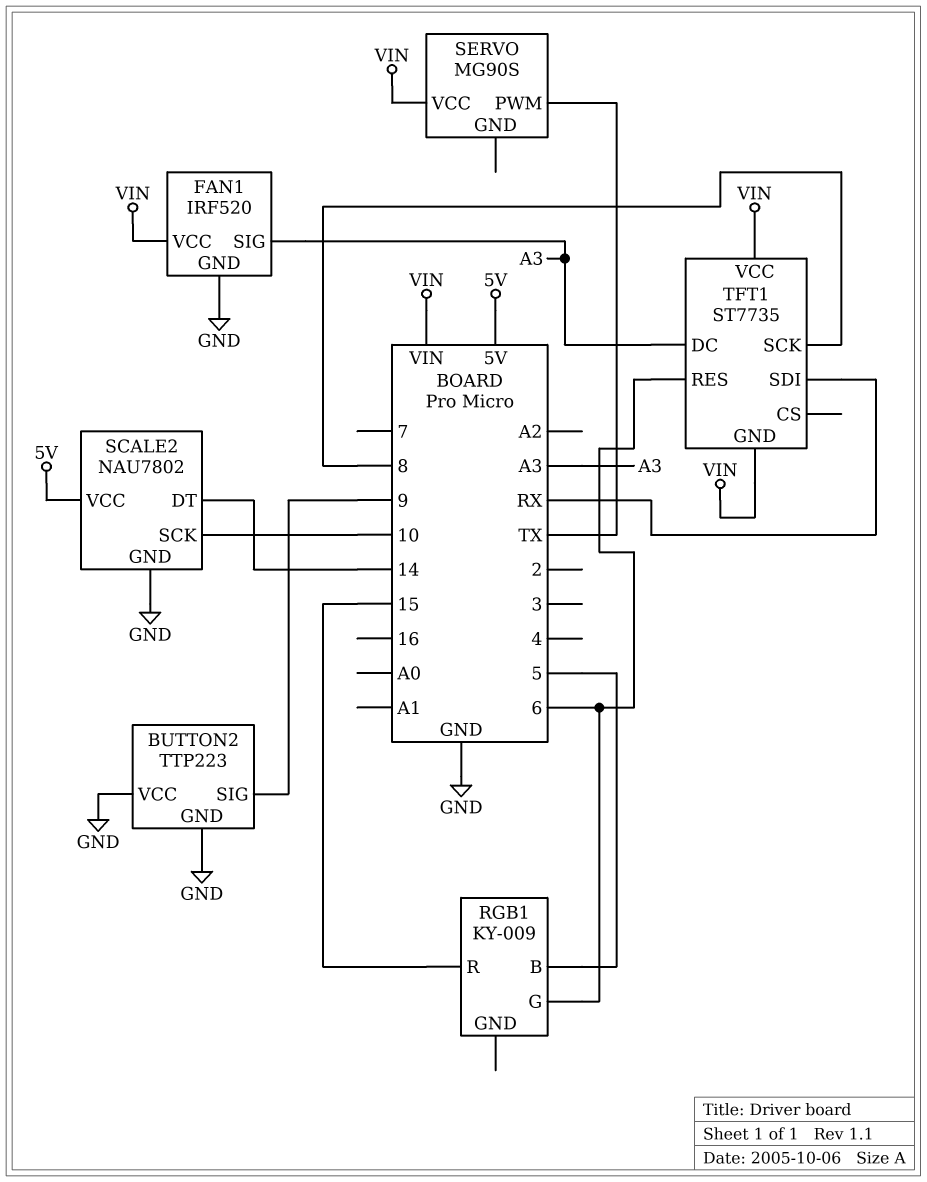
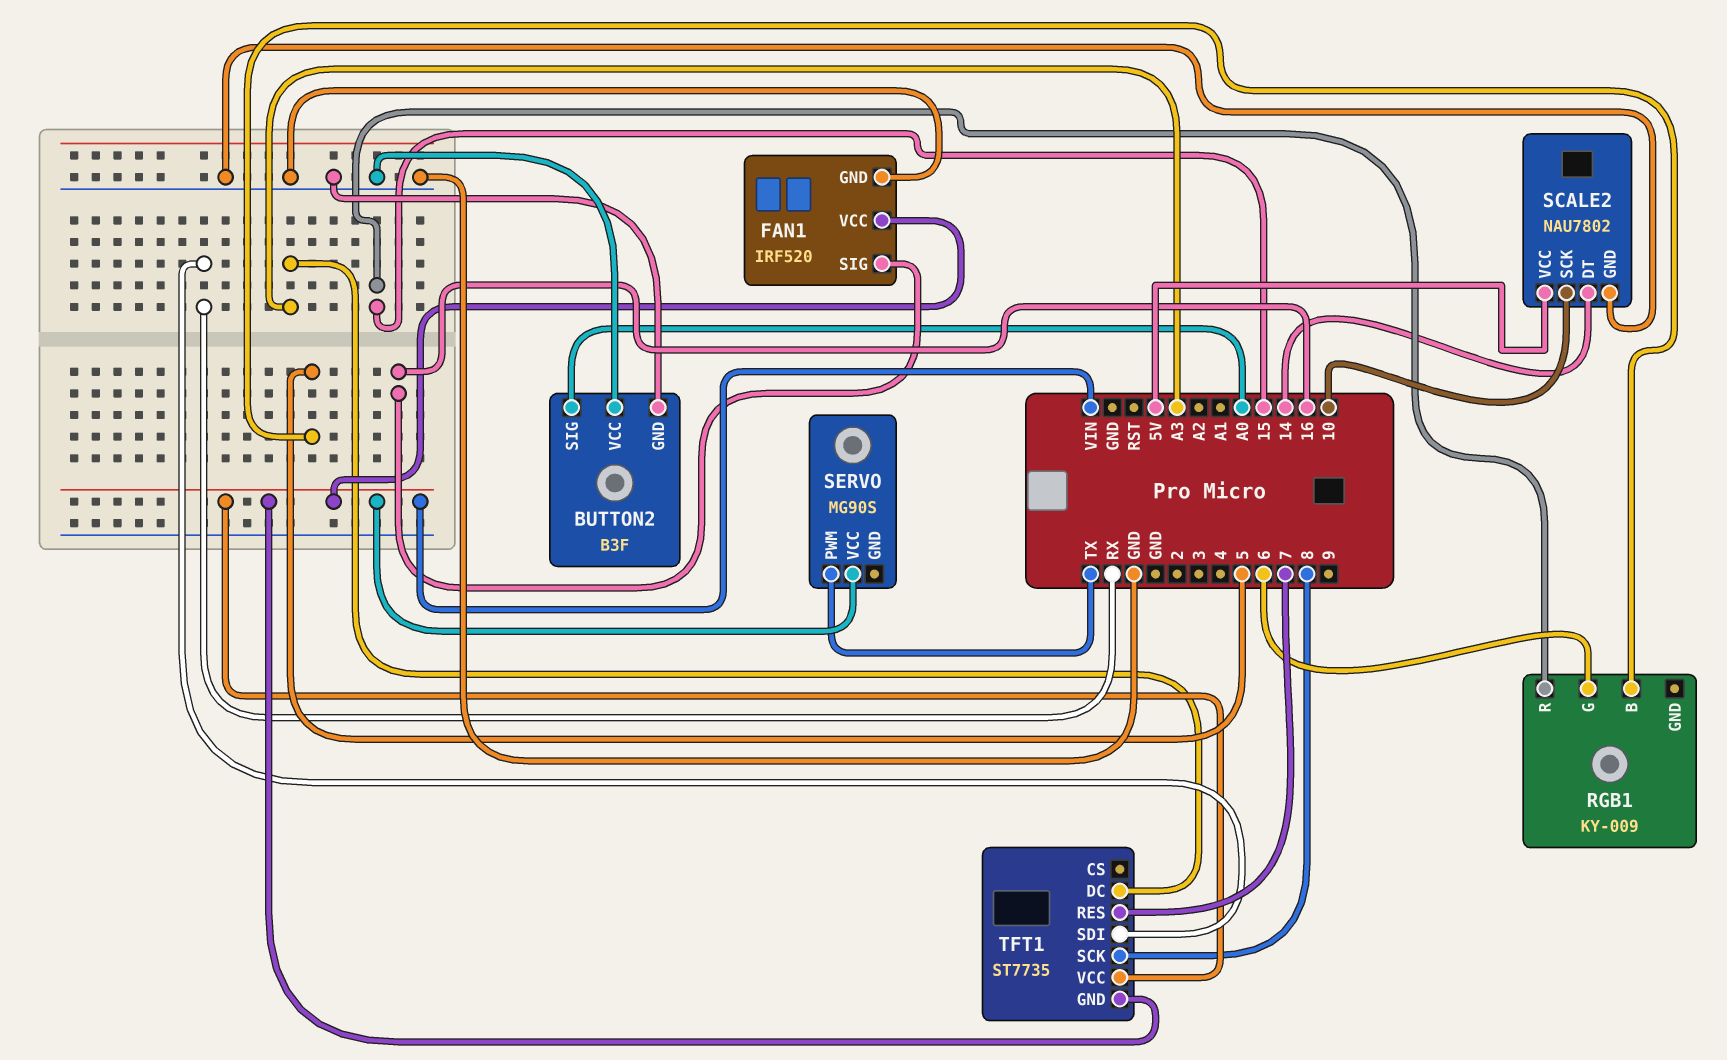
BUTTON2: TTP223 -> B3F
BUTTON2 pin SIG: 9 -> A0
FAN1 pin SIG: A3 -> 16
TFT1 pin RES: 6 -> 7

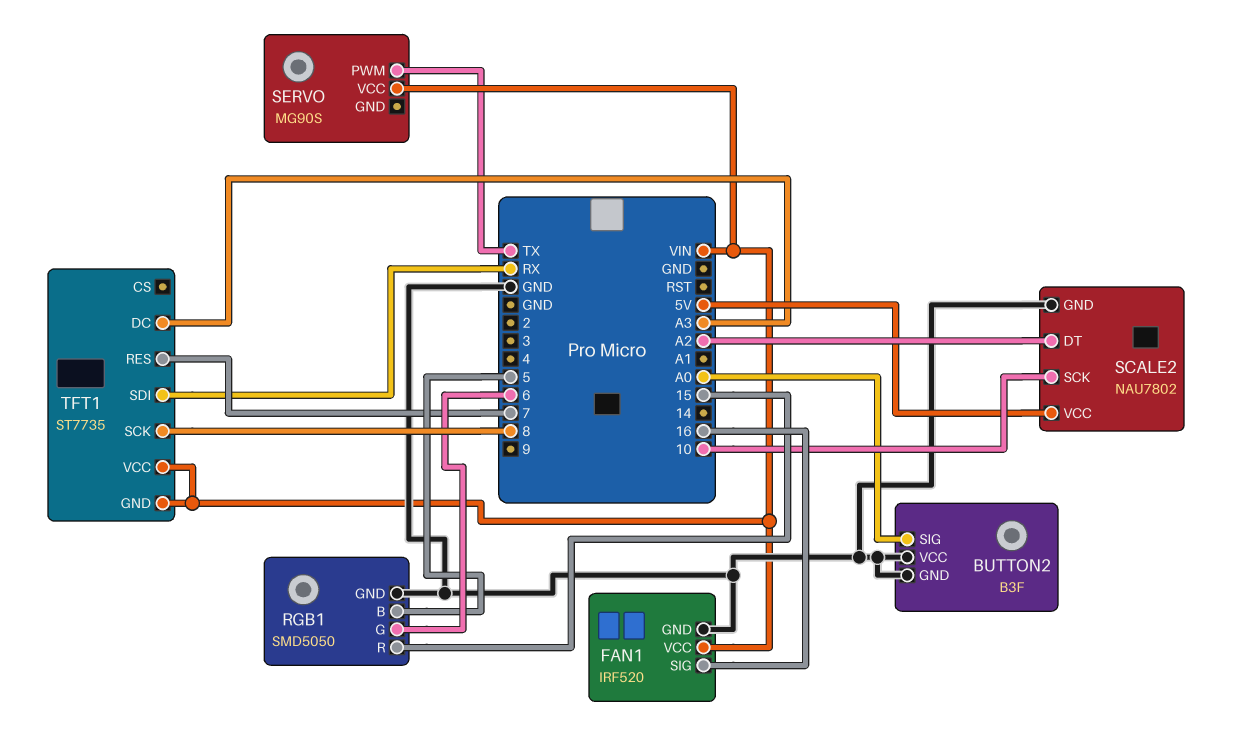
RGB1: KY-009 -> SMD5050
RGB1 pin GND: none -> GND
SCALE2 pin DT: 14 -> A2

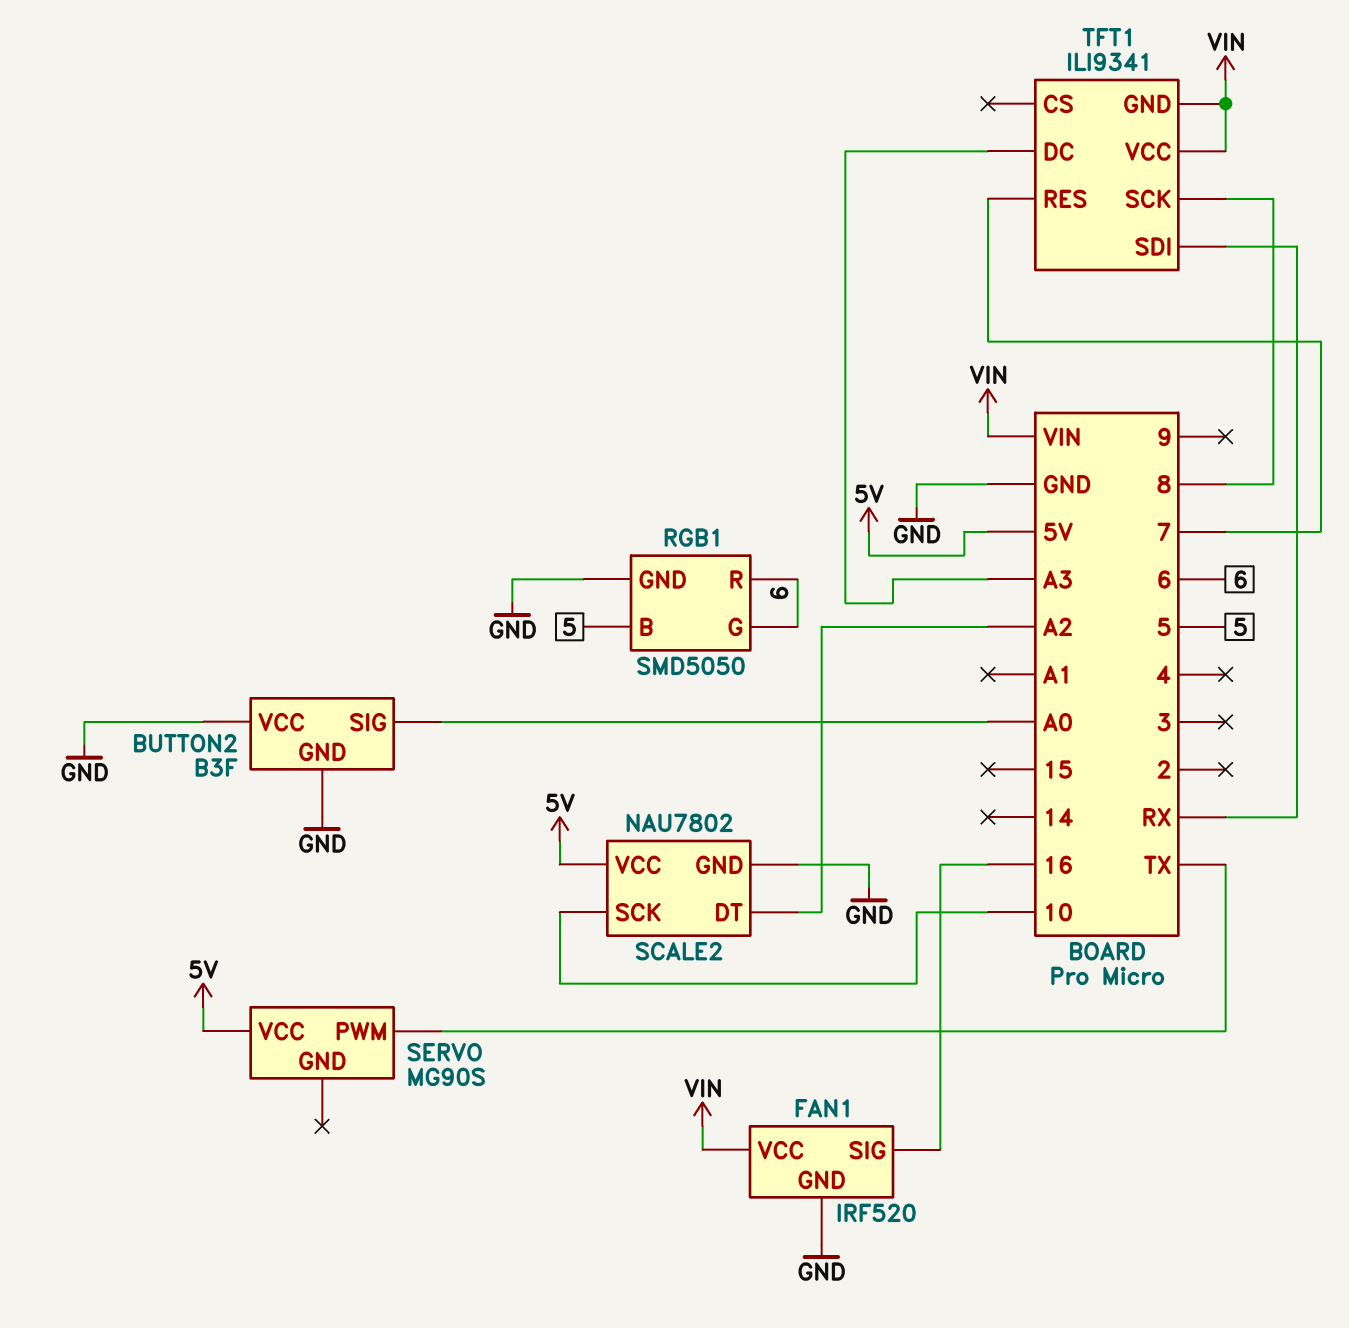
RGB1 pin R: 15 -> 6
SERVO pin VCC: VIN -> 5V
TFT1: ST7735 -> ILI9341

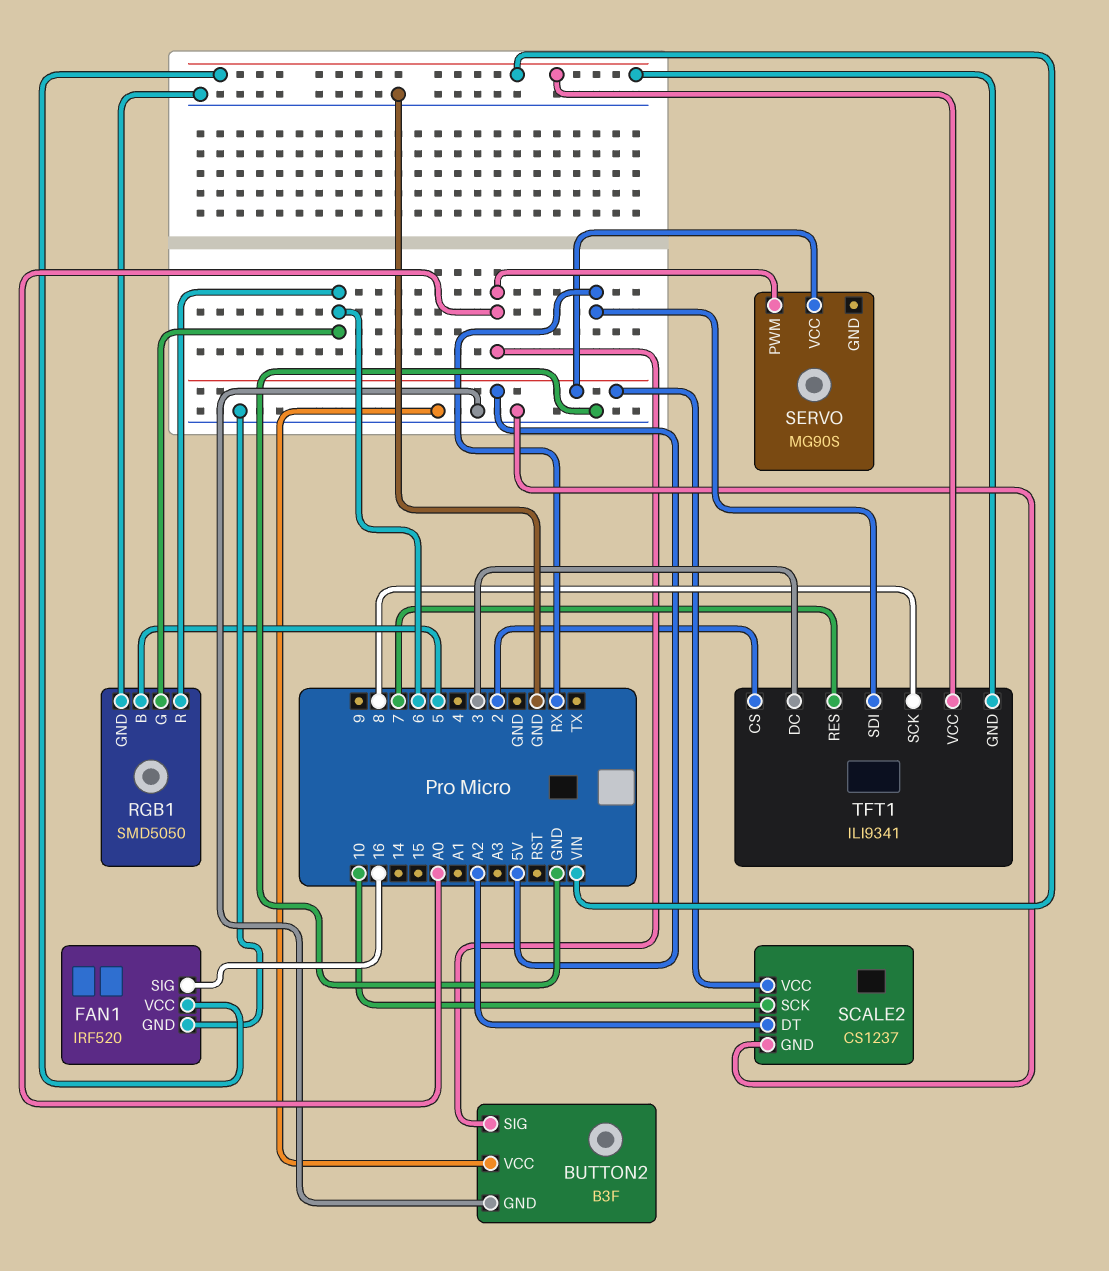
SCALE2: NAU7802 -> CS1237
SERVO pin PWM: TX -> A0
TFT1 pin CS: none -> 2
TFT1 pin DC: A3 -> 3

